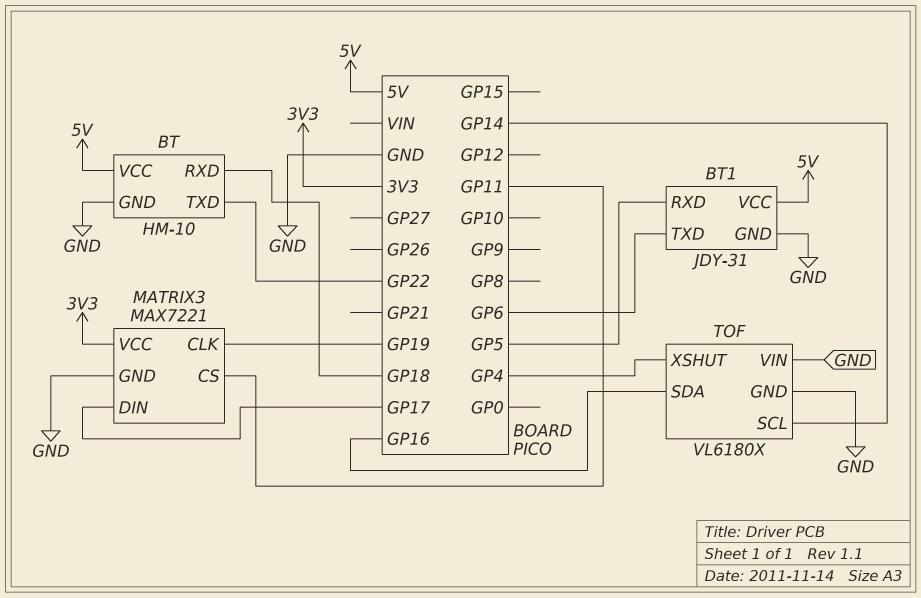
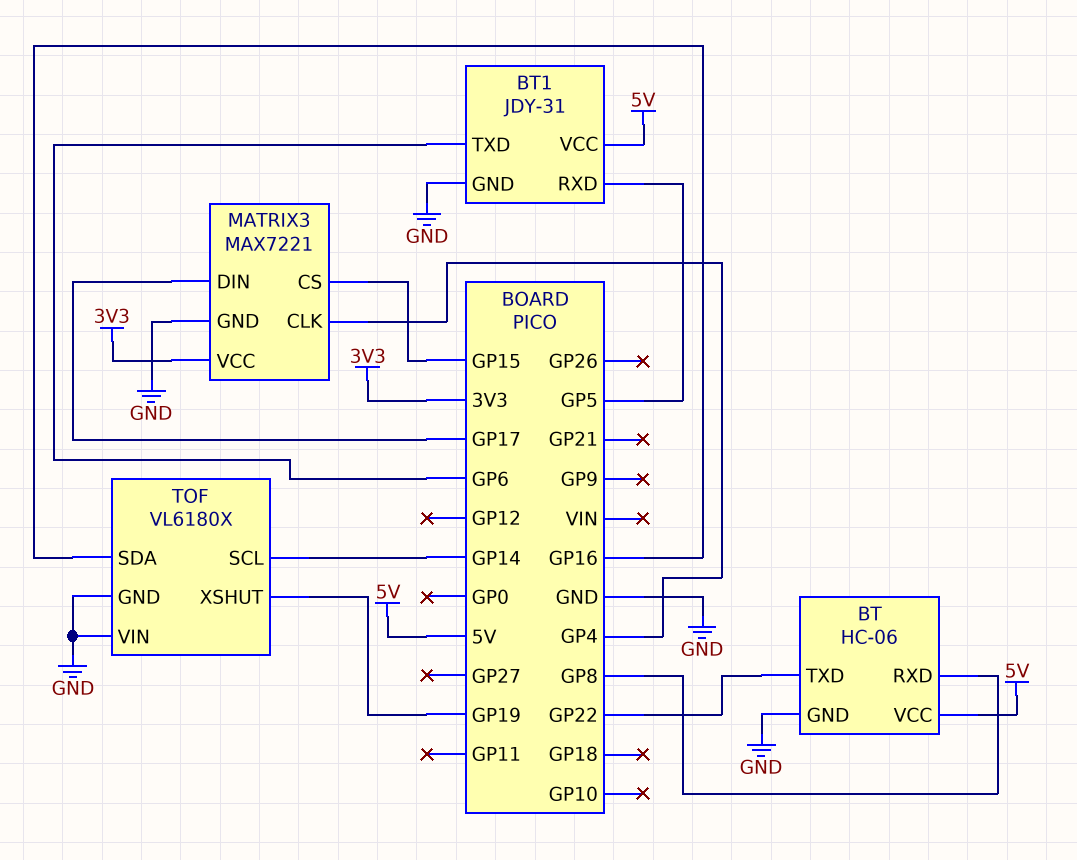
BT: HM-10 -> HC-06
BT pin RXD: GP18 -> GP8
MATRIX3 pin CLK: GP19 -> GP4
MATRIX3 pin CS: GP11 -> GP15
TOF pin XSHUT: GP4 -> GP19

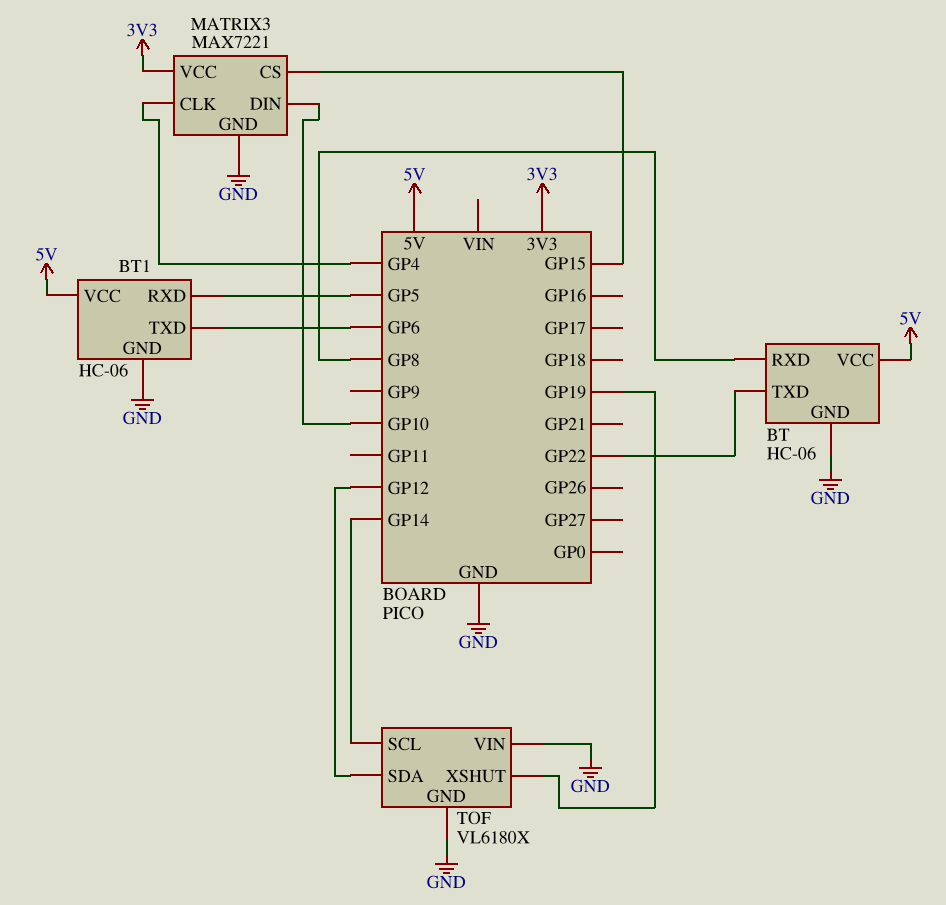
BT1: JDY-31 -> HC-06
MATRIX3 pin DIN: GP17 -> GP10
TOF pin SDA: GP16 -> GP12

